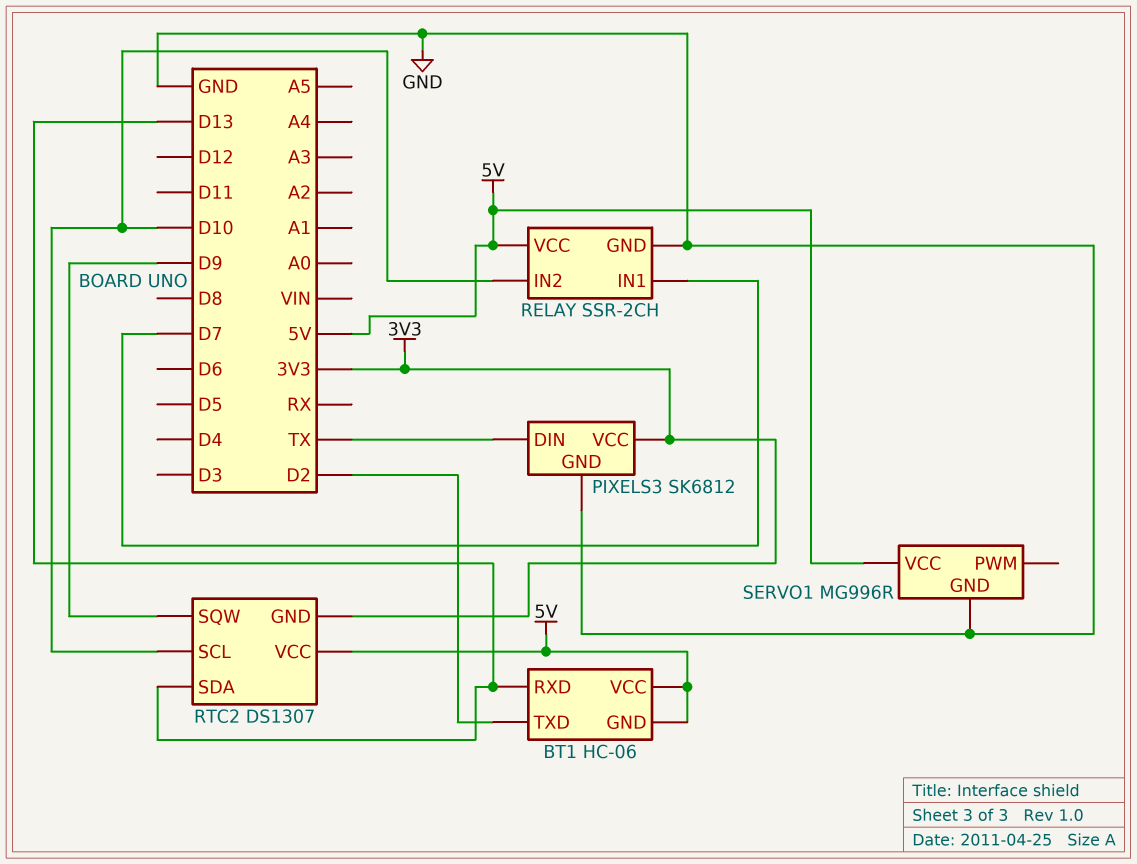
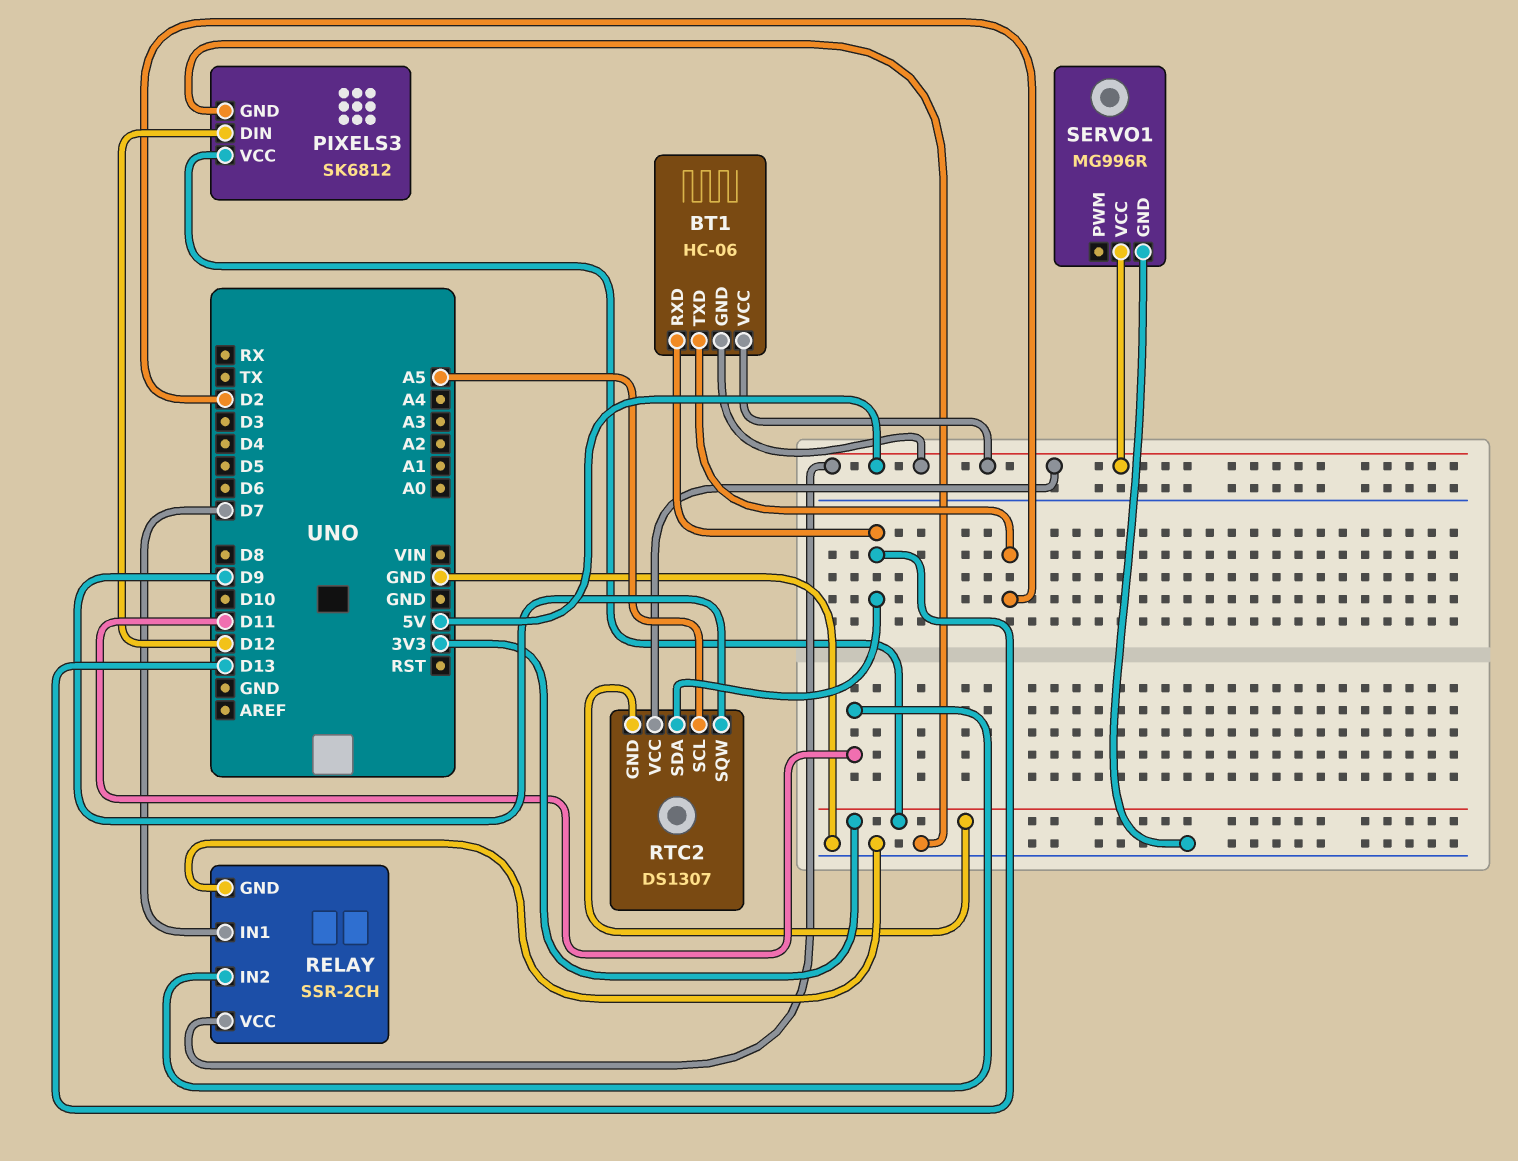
PIXELS3 pin DIN: TX -> D12
RELAY pin IN2: D10 -> D11
RTC2 pin SCL: D10 -> A5

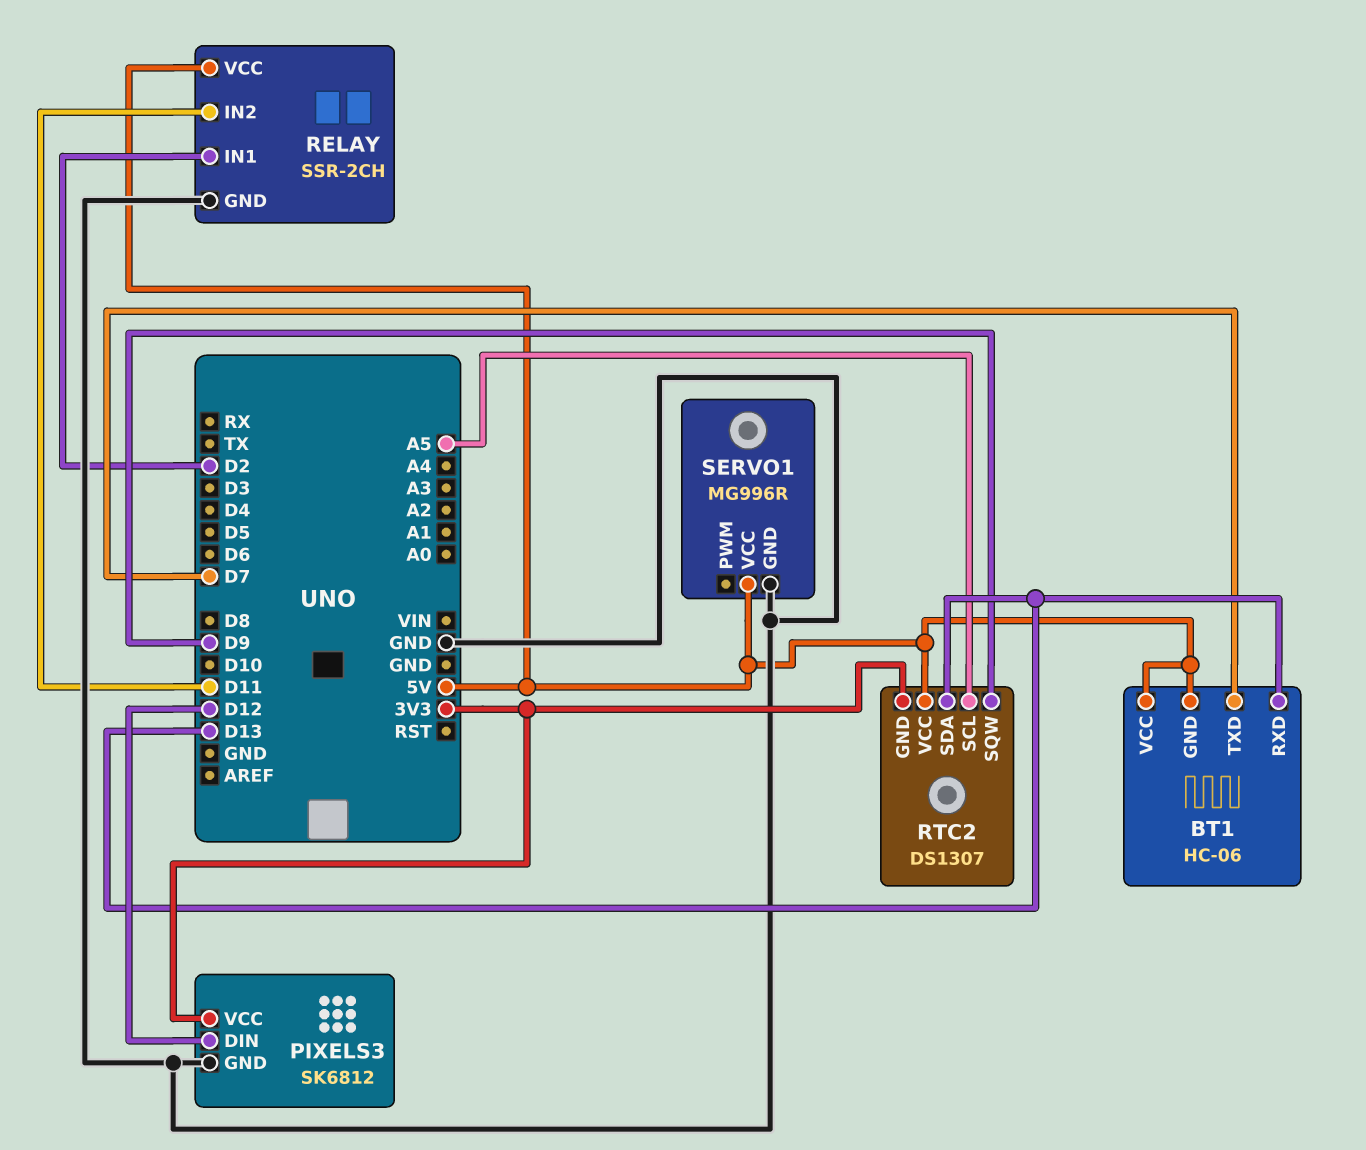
BT1 pin TXD: D2 -> D7
RELAY pin IN1: D7 -> D2

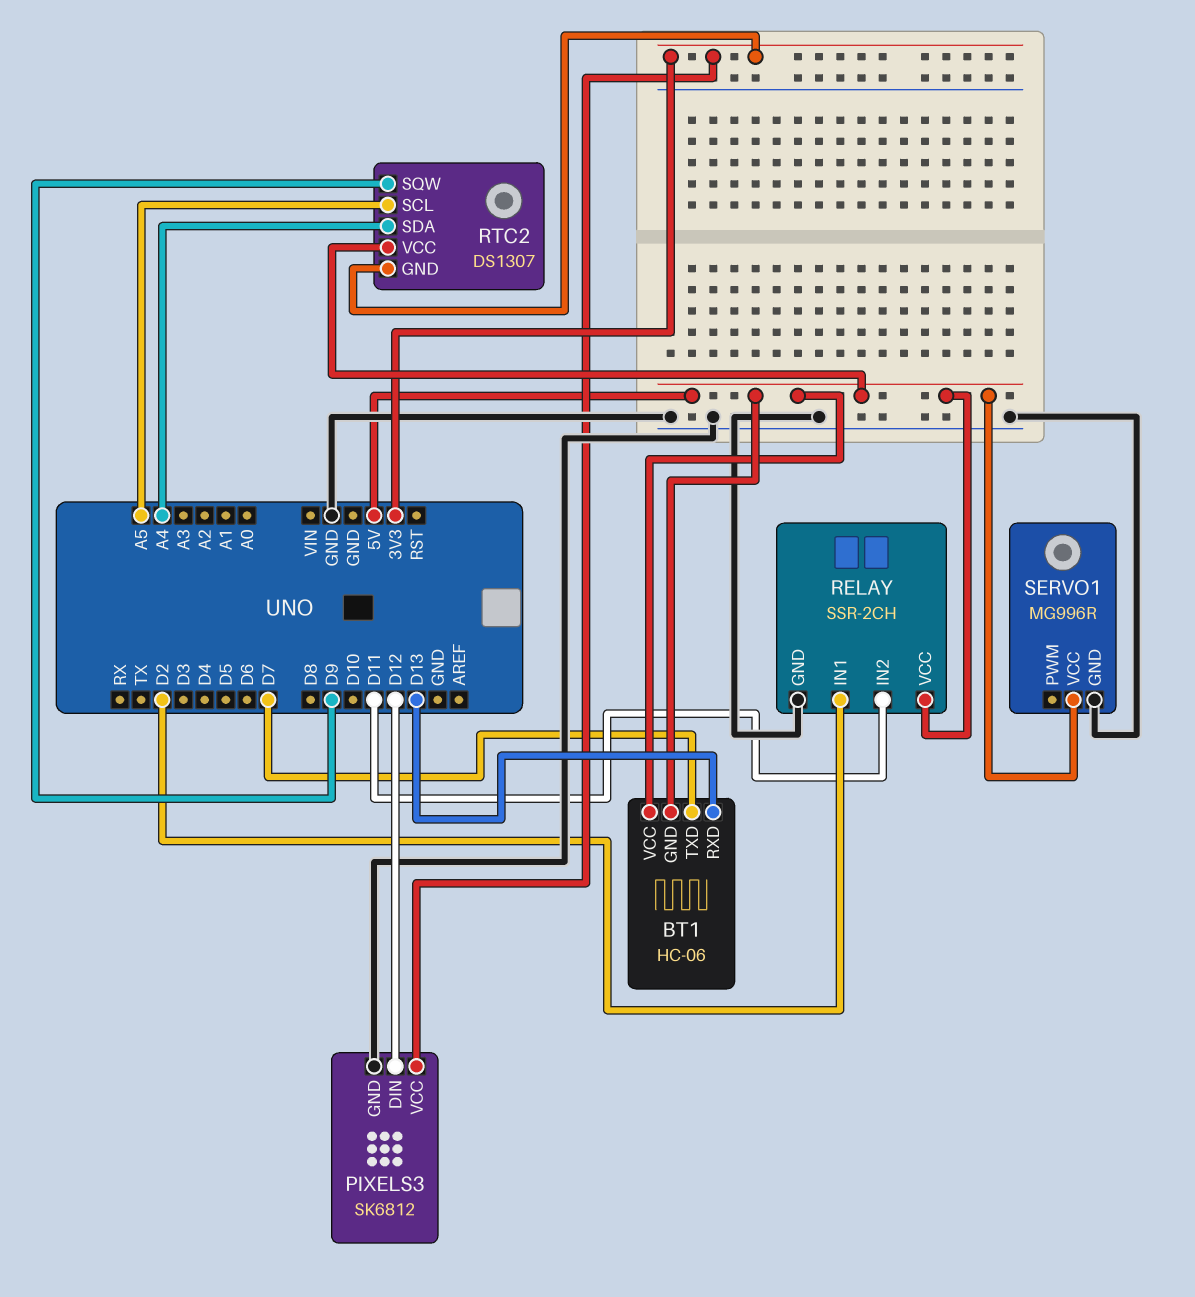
RTC2 pin SDA: D13 -> A4

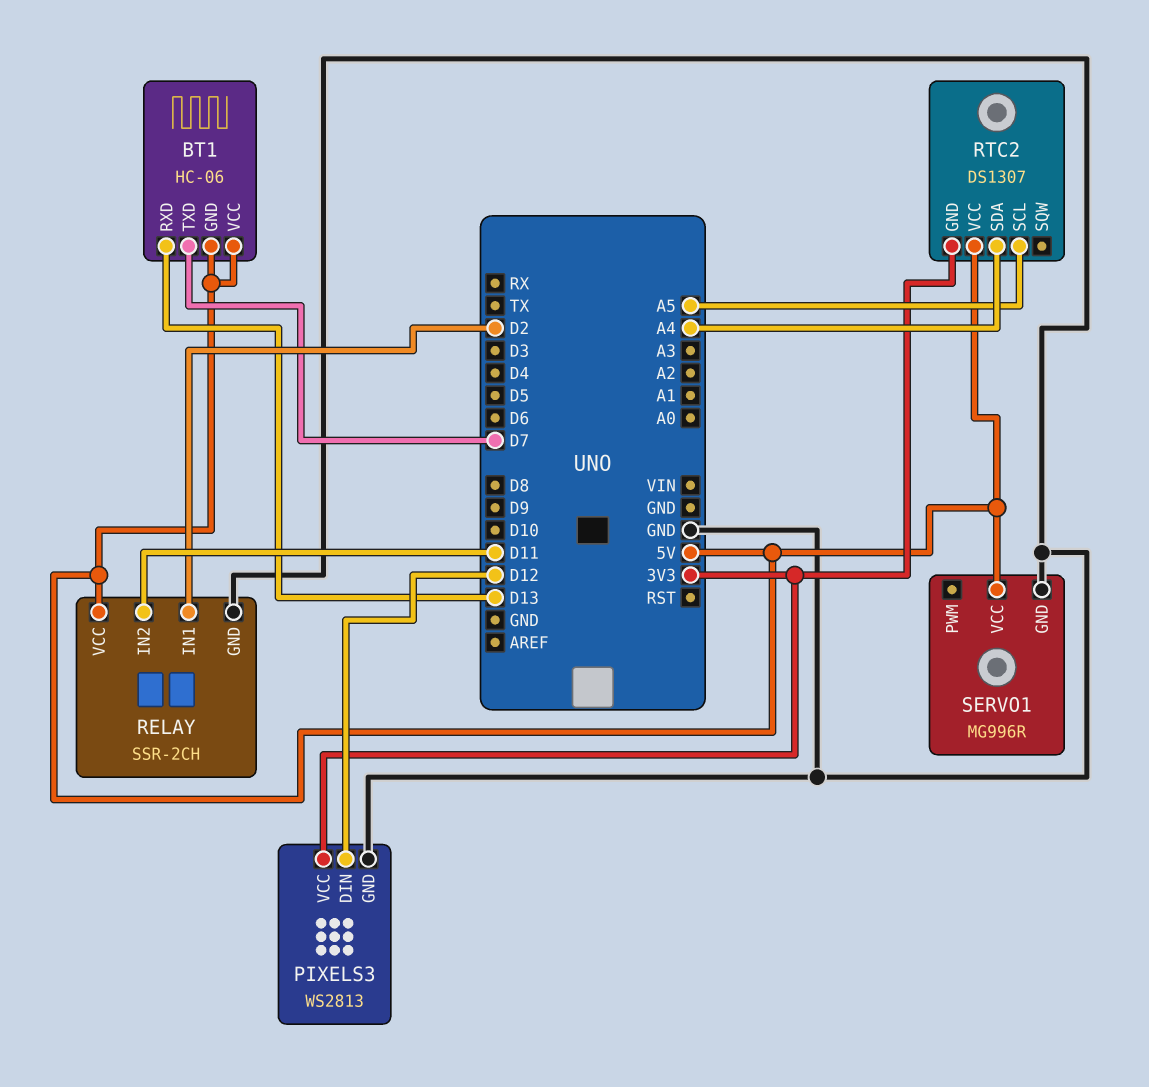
PIXELS3: SK6812 -> WS2813
RTC2 pin SQW: D9 -> none

